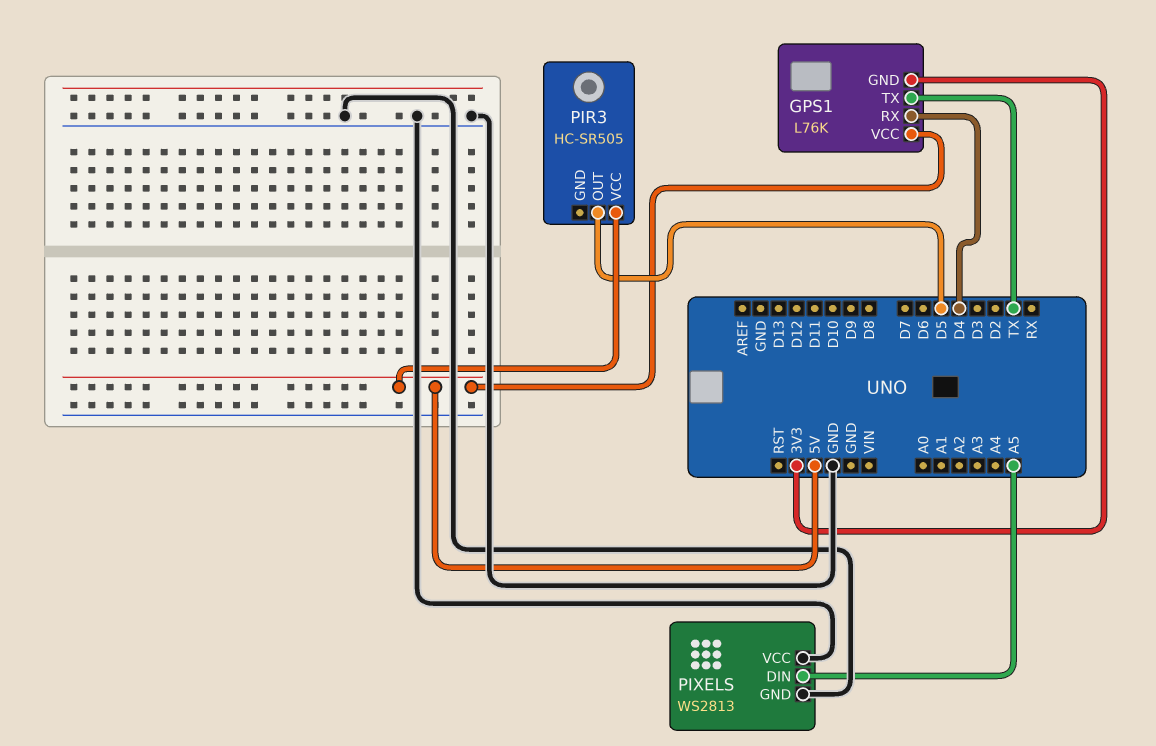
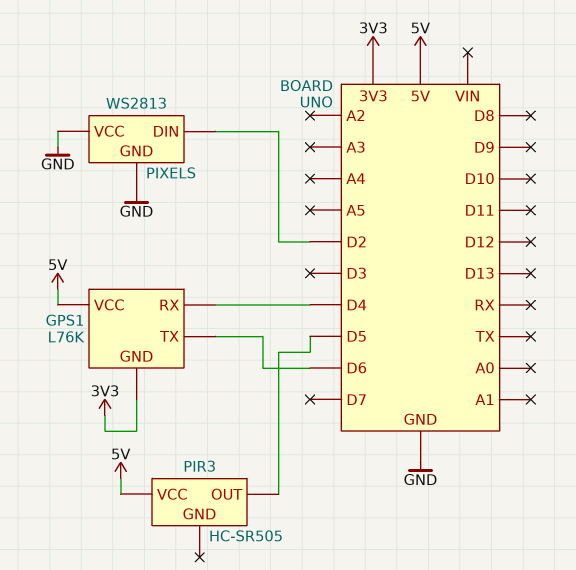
GPS1 pin TX: TX -> D6
PIXELS pin DIN: A5 -> D2

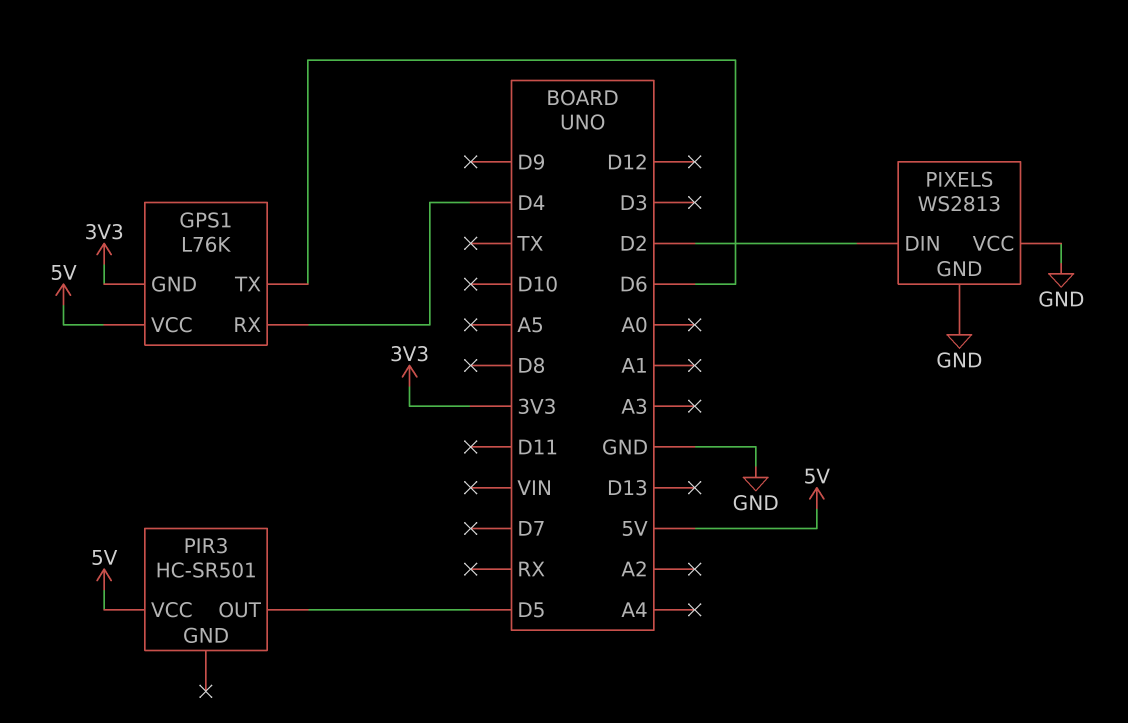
PIR3: HC-SR505 -> HC-SR501

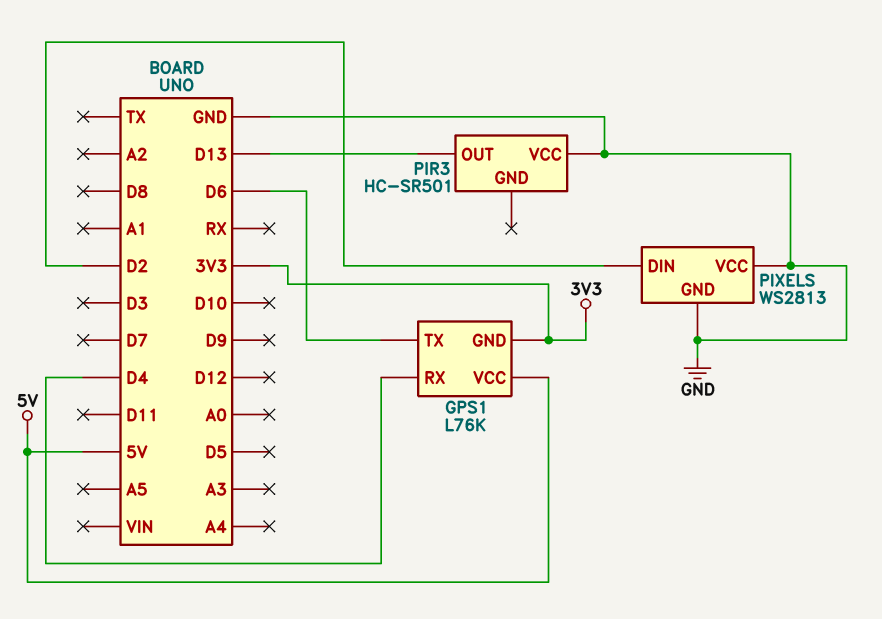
PIR3 pin OUT: D5 -> D13
PIR3 pin VCC: 5V -> GND

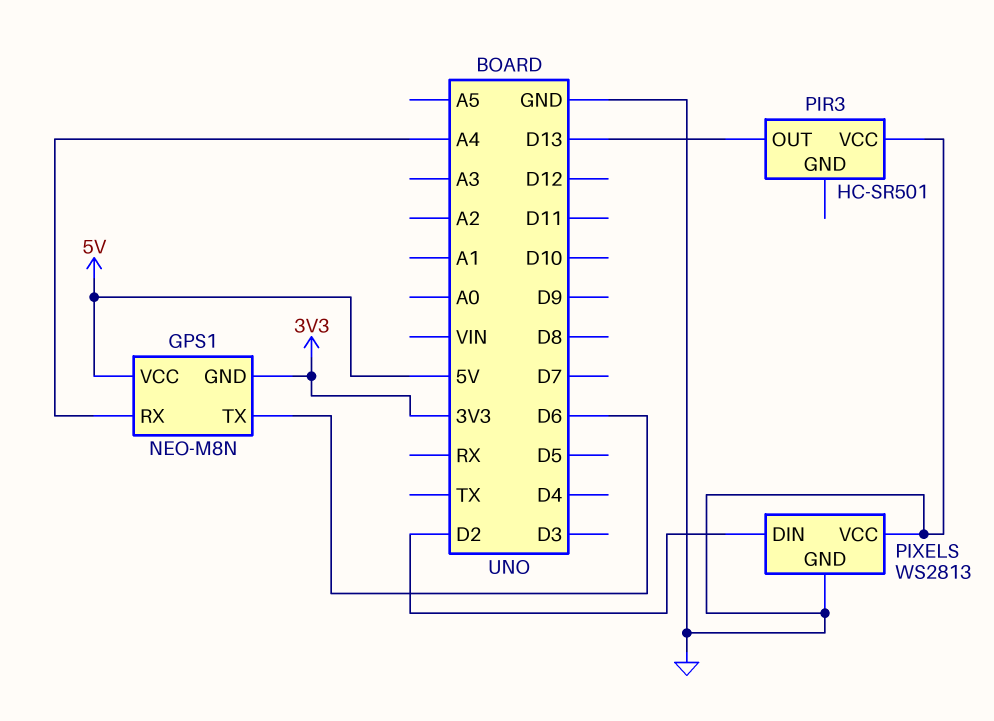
GPS1: L76K -> NEO-M8N
GPS1 pin RX: D4 -> A4

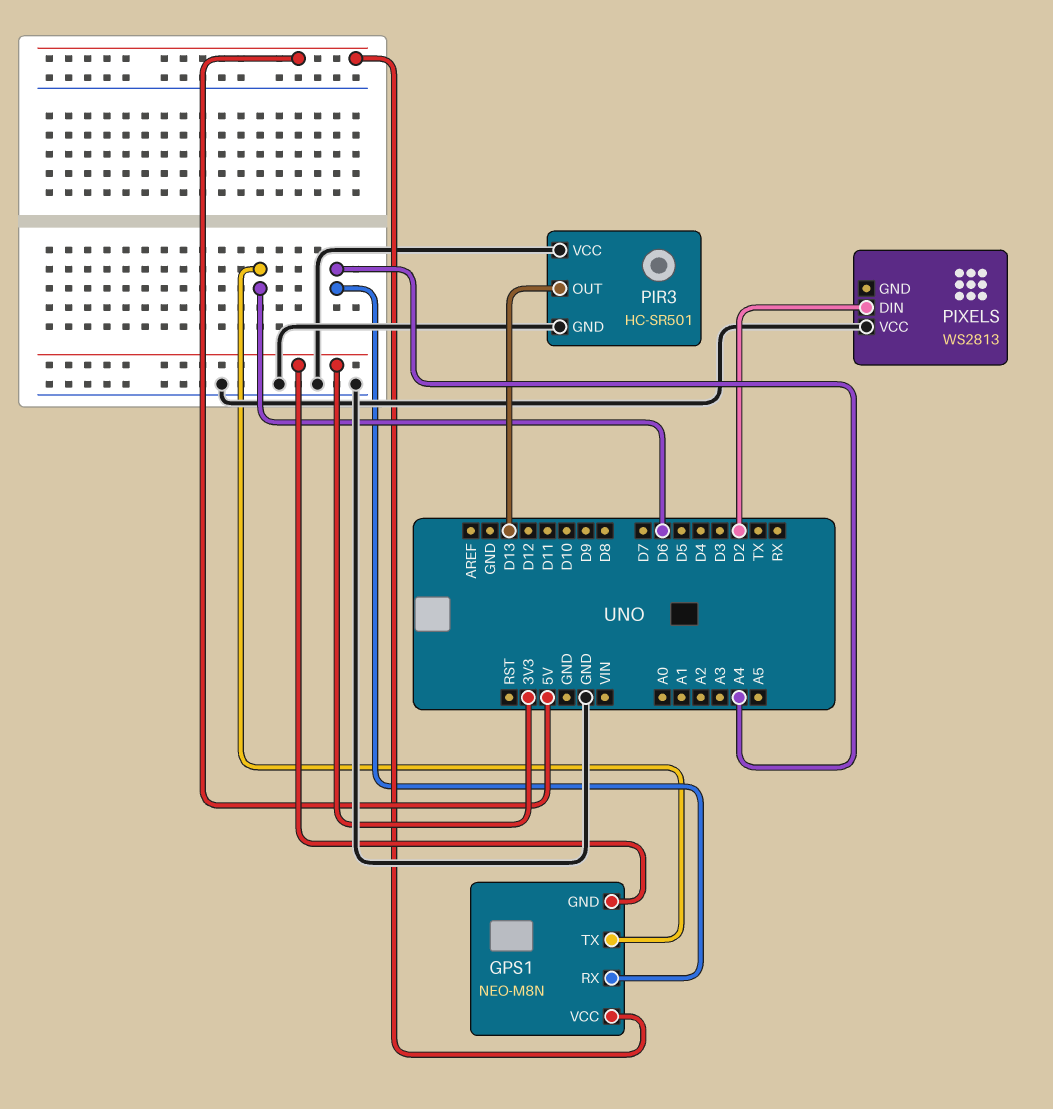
PIR3 pin GND: none -> GND
PIXELS pin GND: GND -> none

